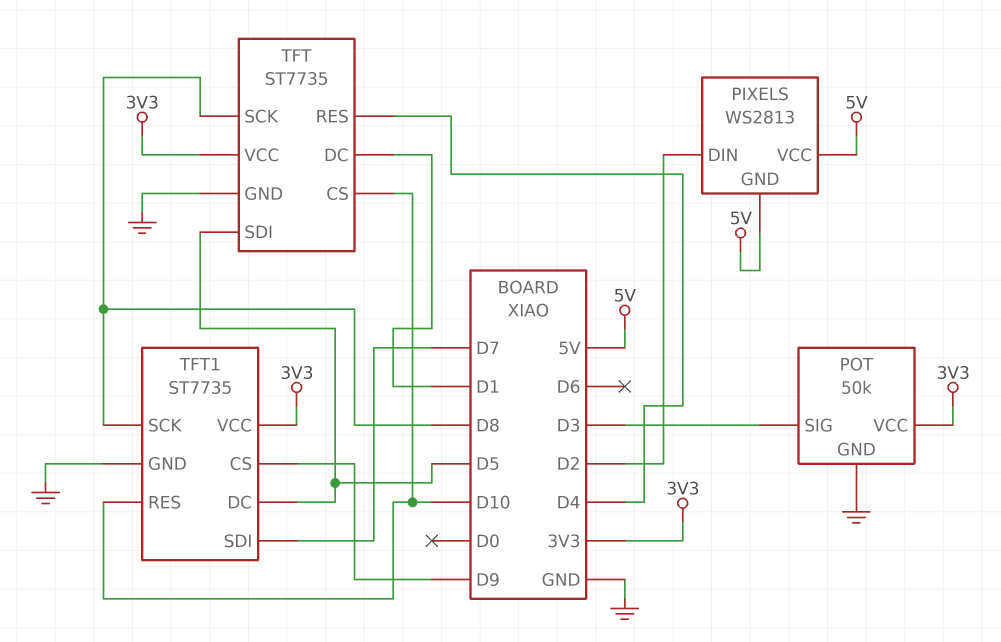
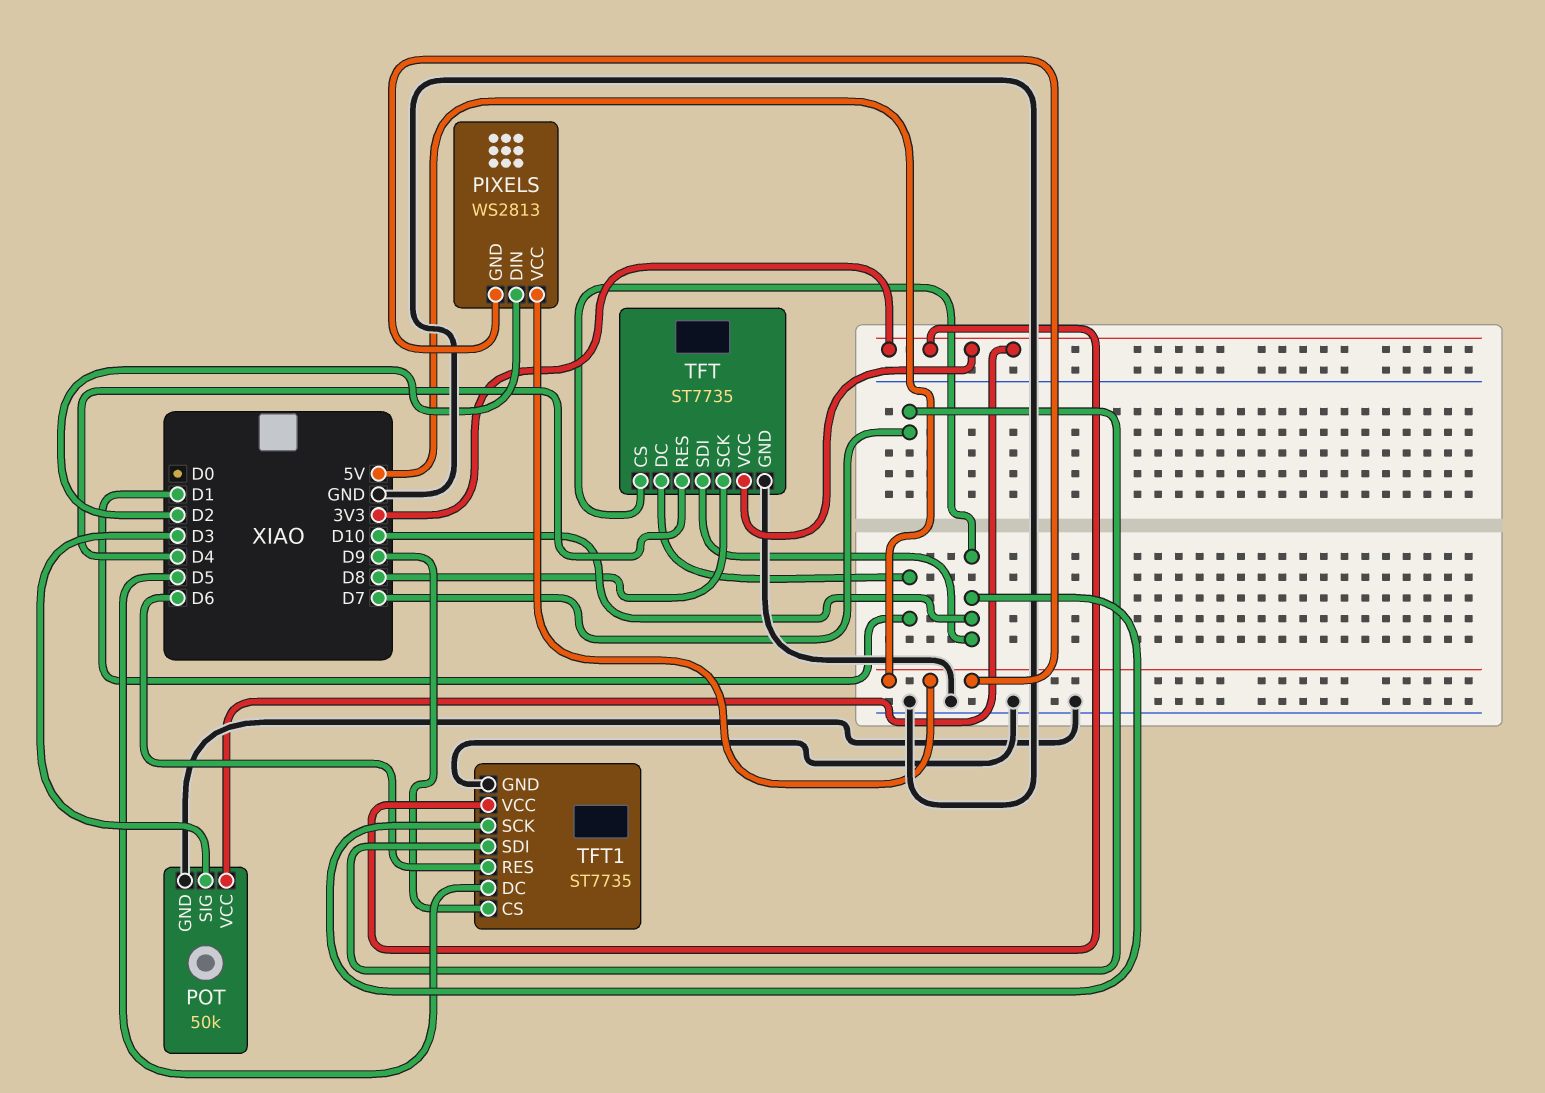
TFT pin SDI: D5 -> D10
TFT1 pin RES: D10 -> D6
TFT1 pin SCK: D8 -> D10

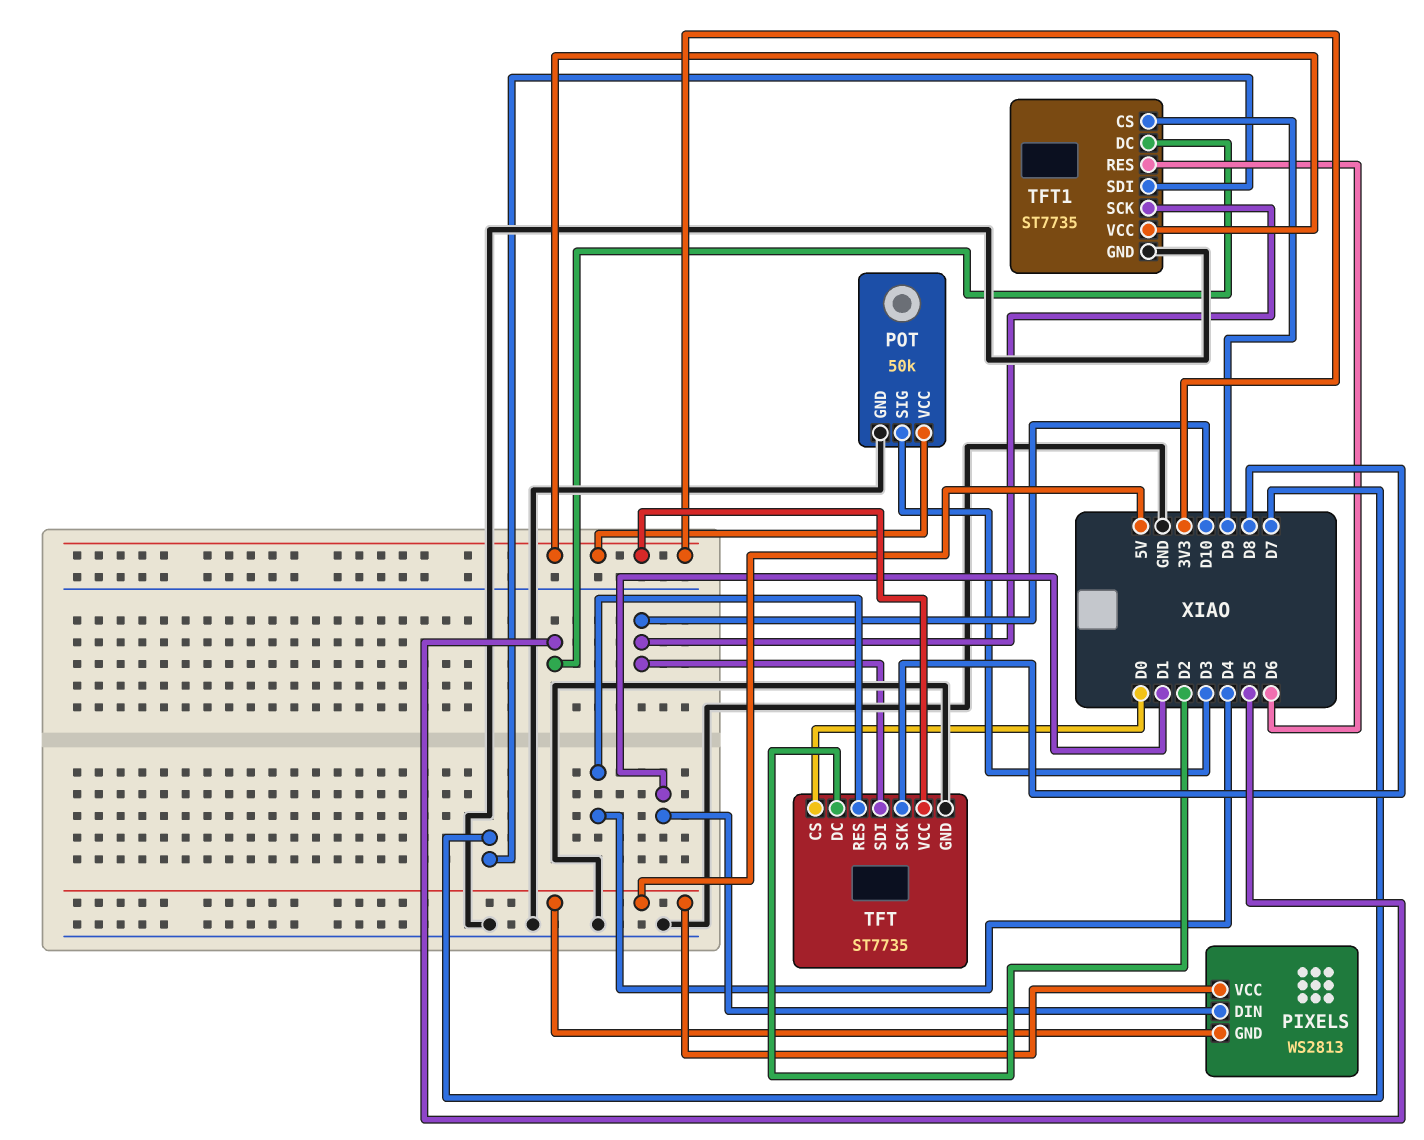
PIXELS pin DIN: D2 -> D1
TFT pin CS: D10 -> D0
TFT pin DC: D1 -> D2

